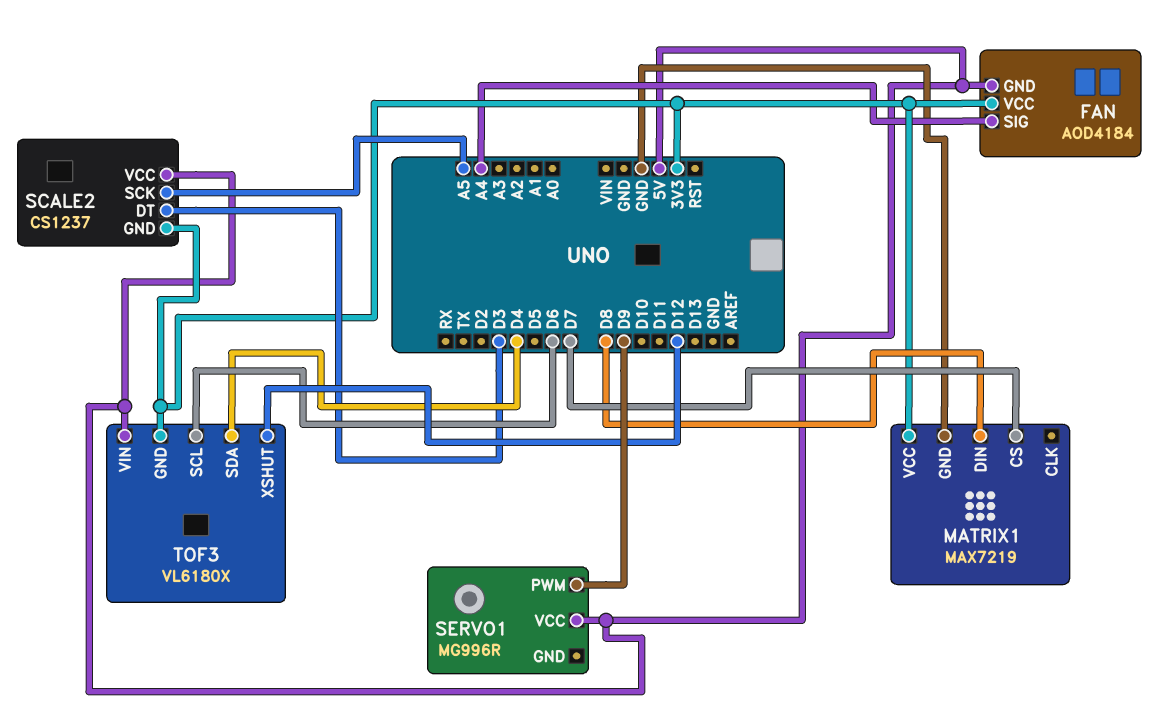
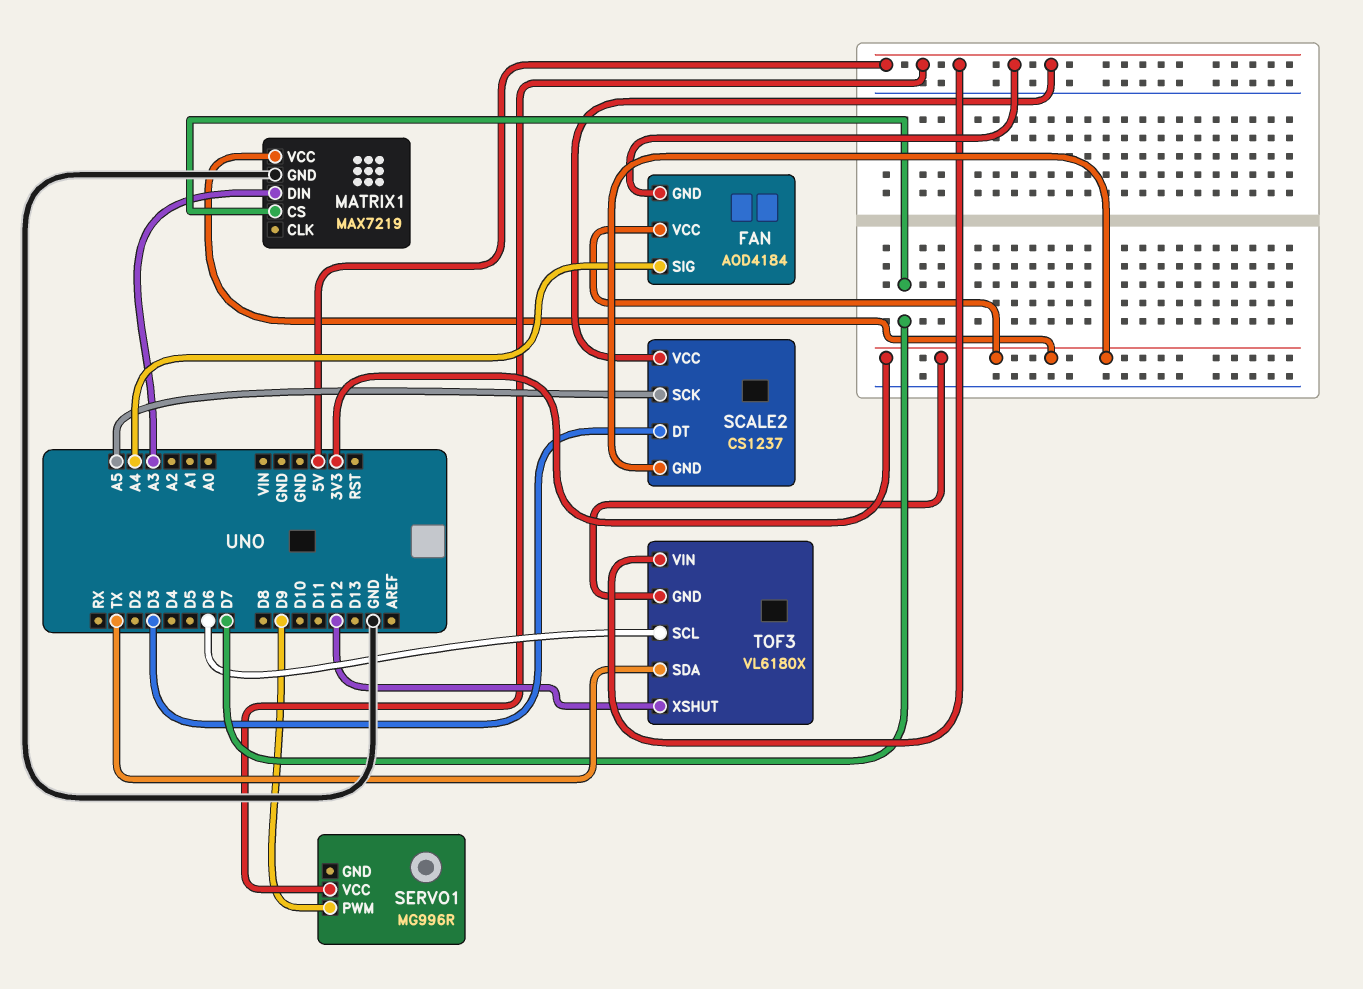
MATRIX1 pin DIN: D8 -> A3
TOF3 pin SDA: D4 -> TX

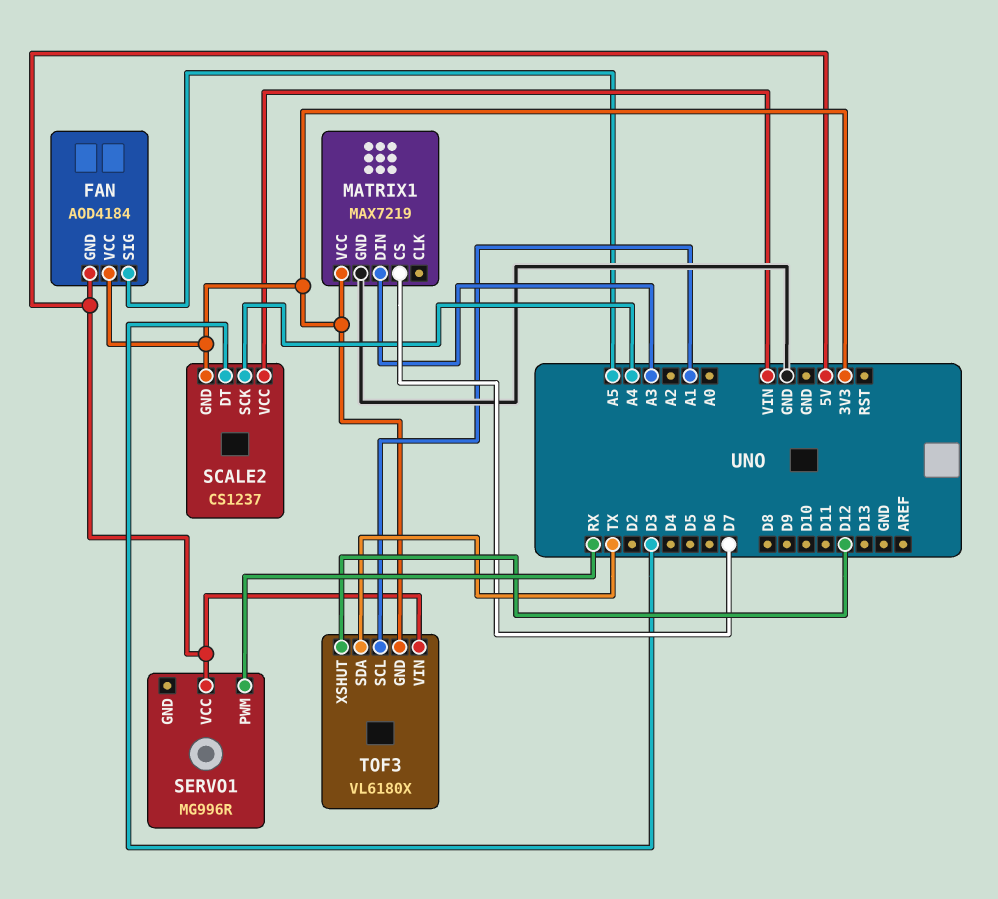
FAN pin SIG: A4 -> A5
SCALE2 pin SCK: A5 -> A4
SCALE2 pin VCC: 5V -> VIN
SERVO1 pin PWM: D9 -> RX
TOF3 pin SCL: D6 -> A1

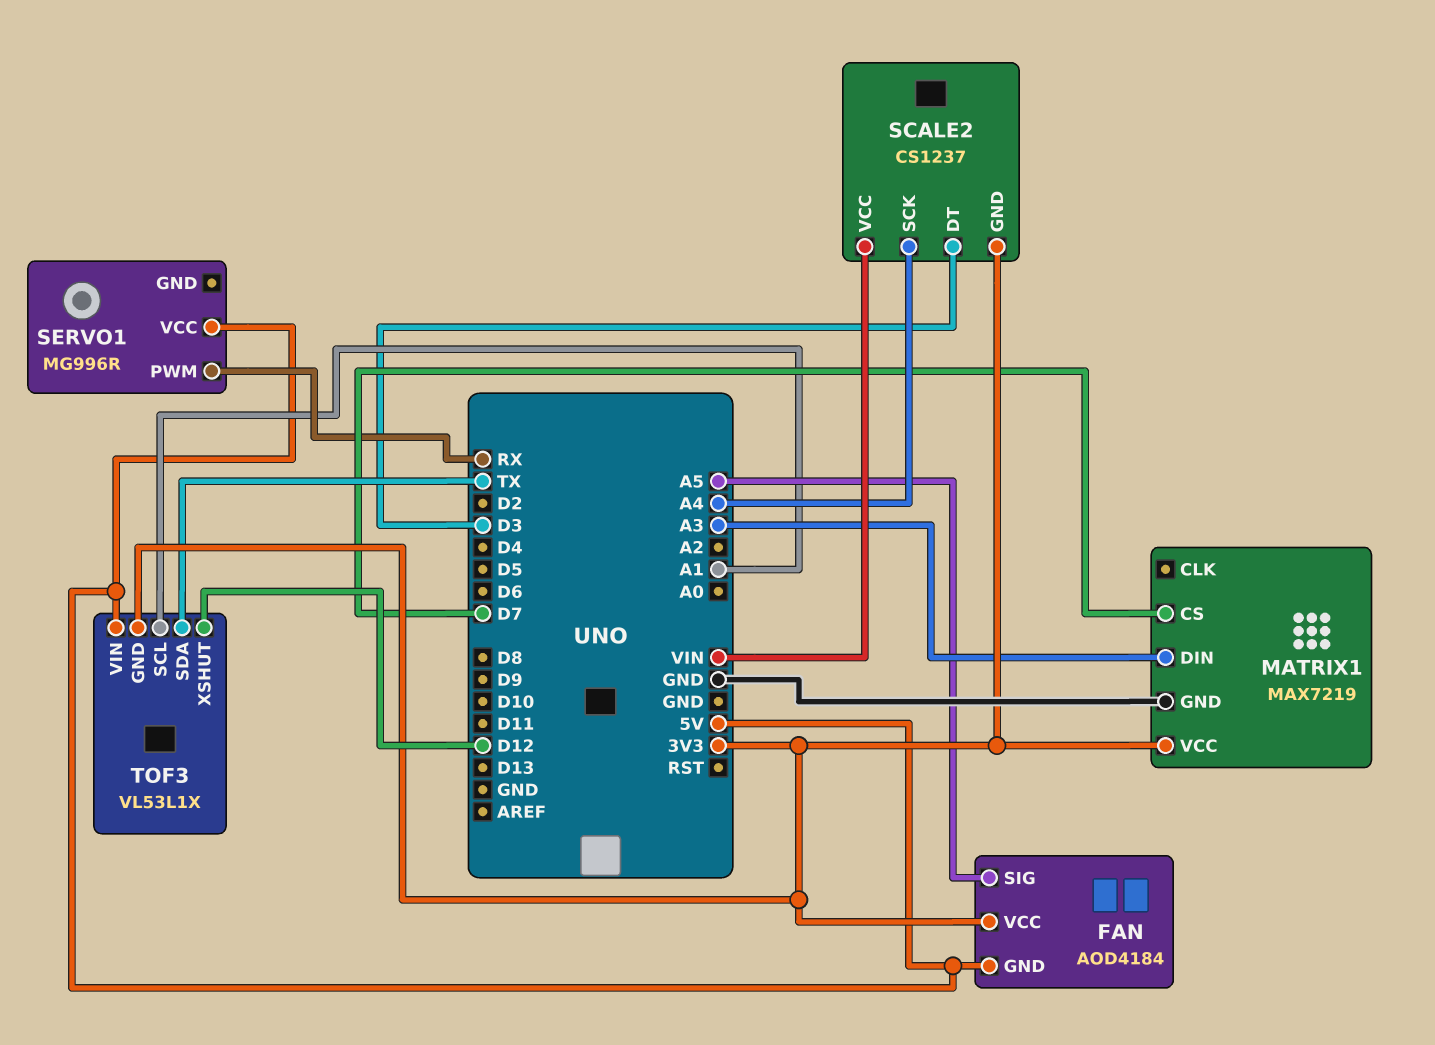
TOF3: VL6180X -> VL53L1X

